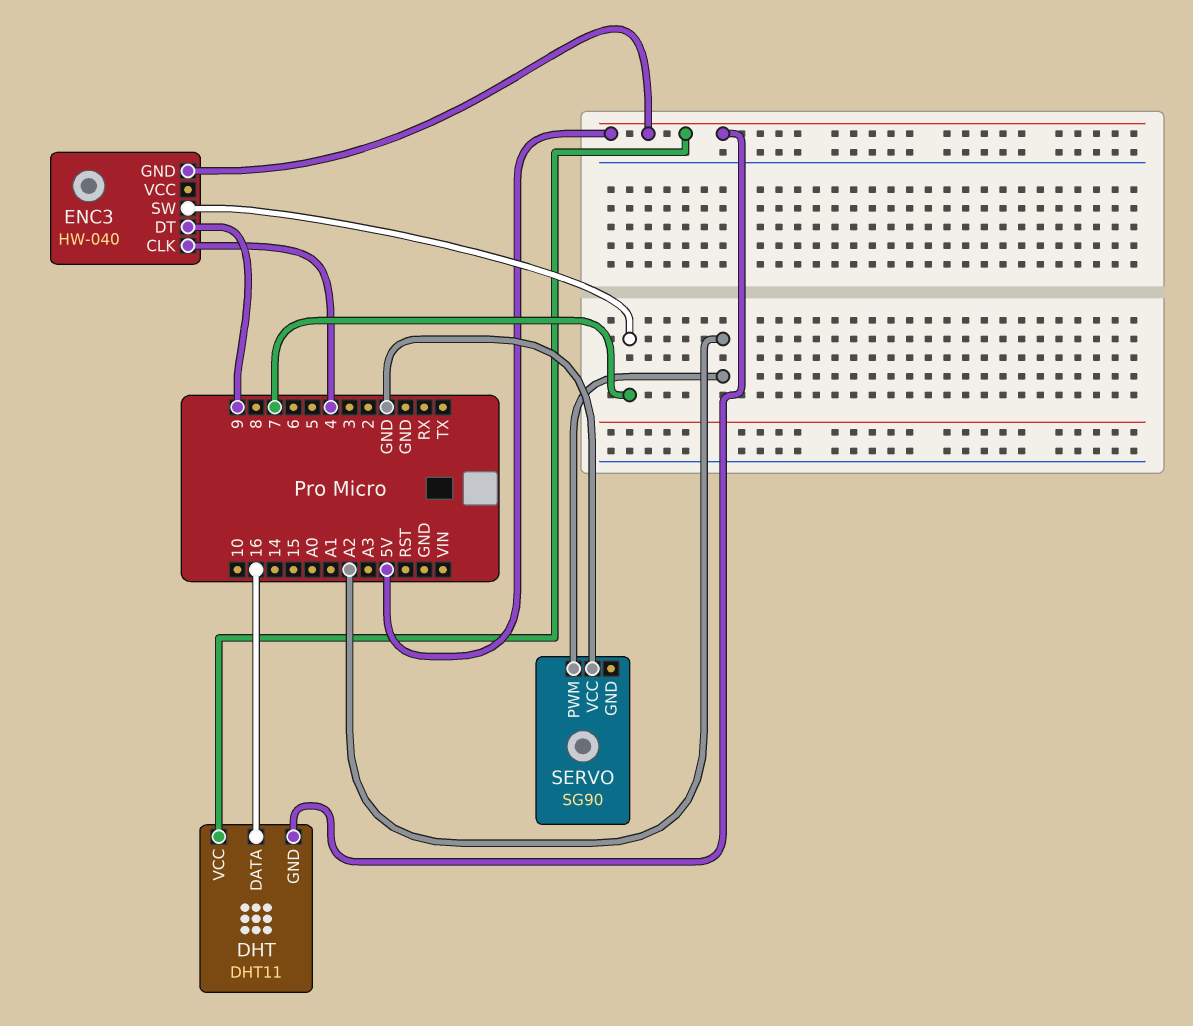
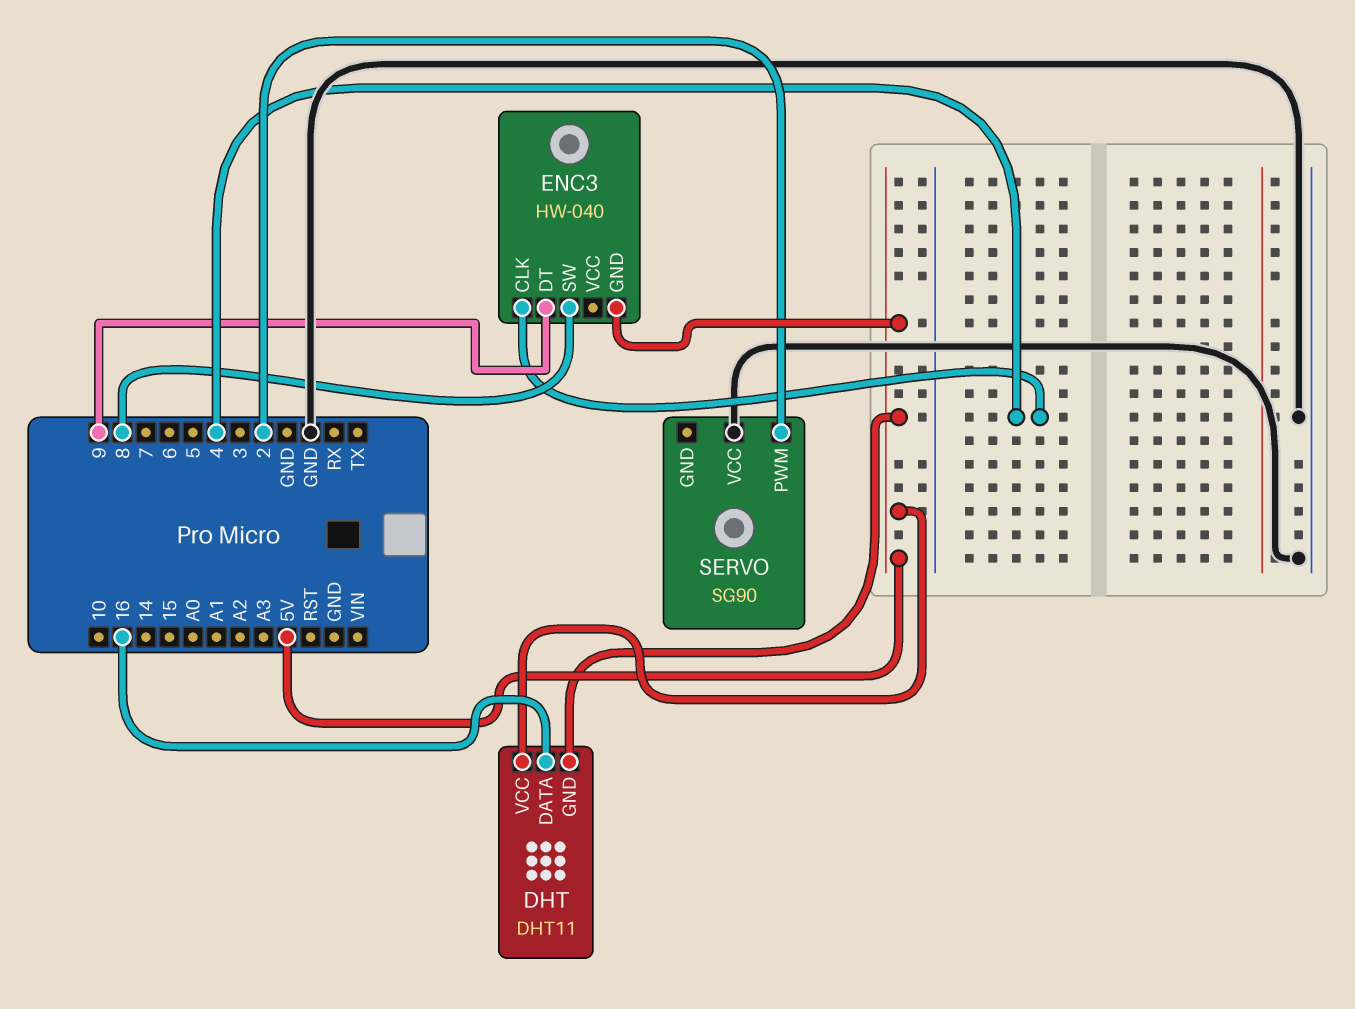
ENC3 pin SW: 7 -> 8
SERVO pin PWM: A2 -> 2

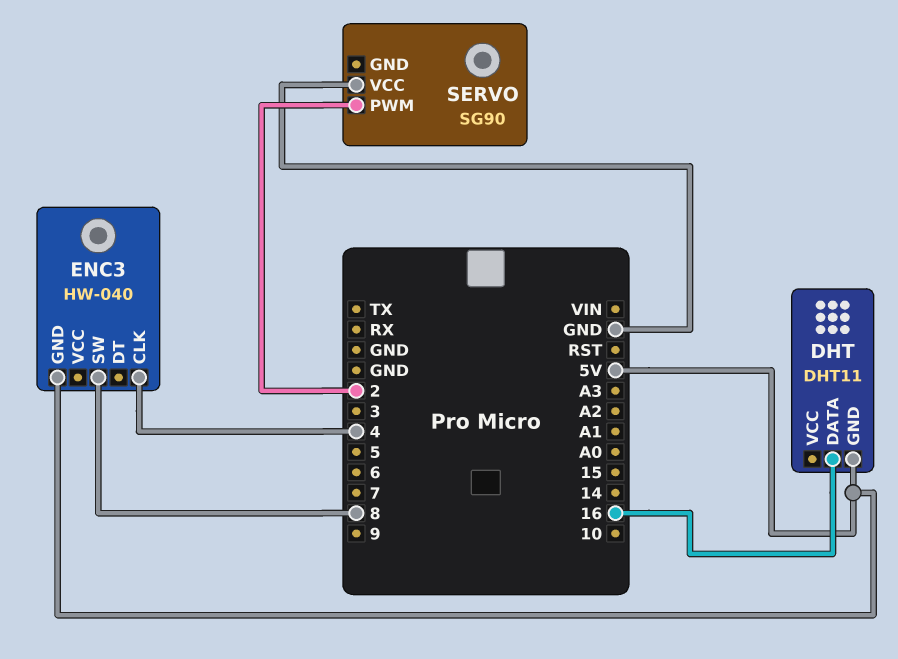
DHT pin VCC: 5V -> none
ENC3 pin DT: 9 -> none

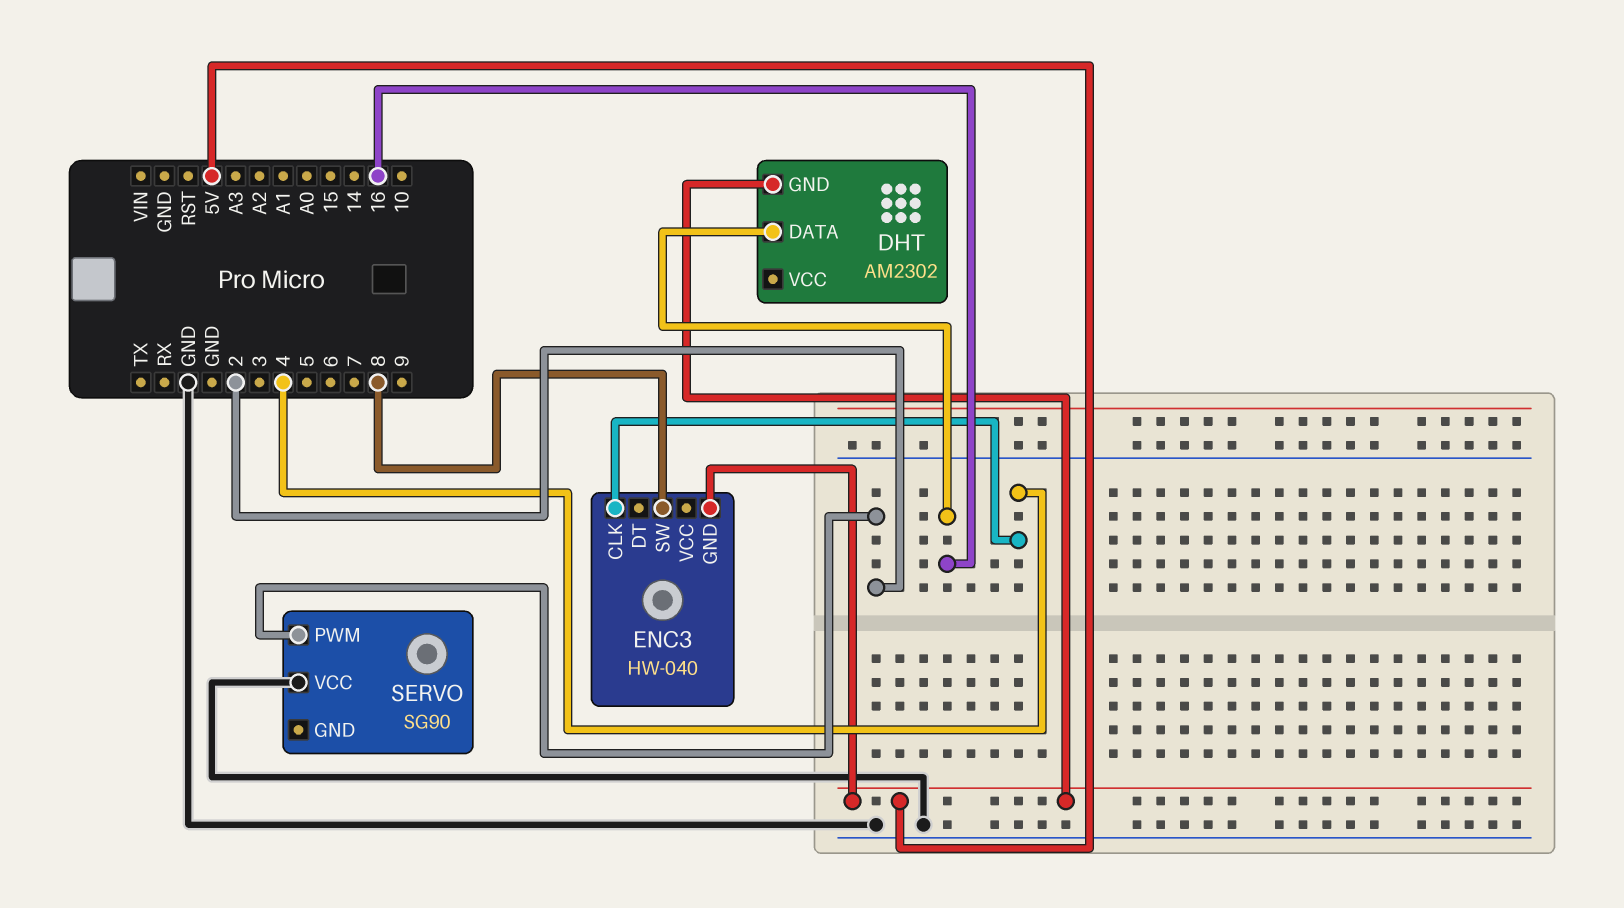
DHT: DHT11 -> AM2302

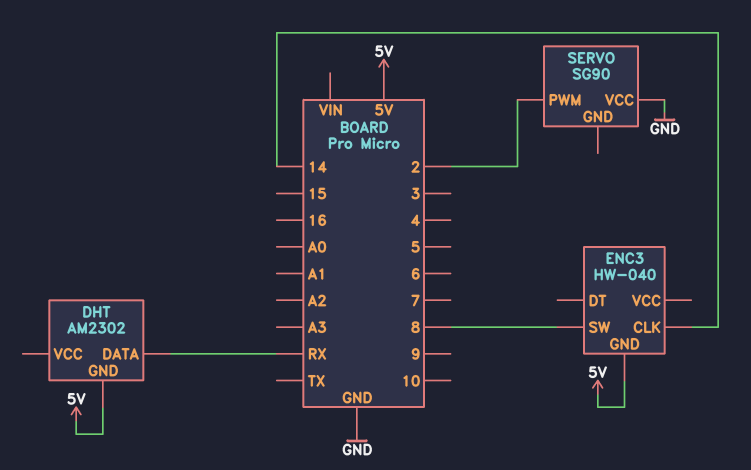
DHT pin DATA: 16 -> RX
ENC3 pin CLK: 4 -> 14

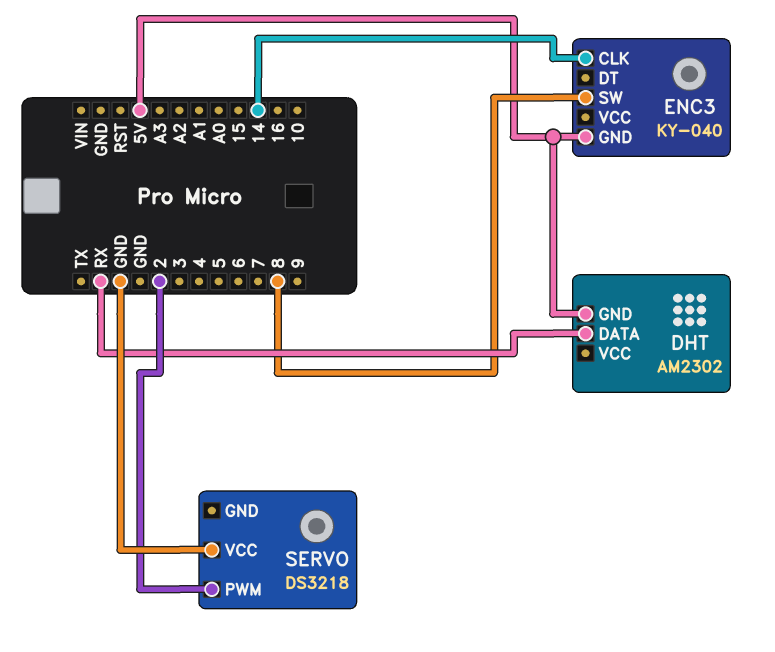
ENC3: HW-040 -> KY-040
SERVO: SG90 -> DS3218

